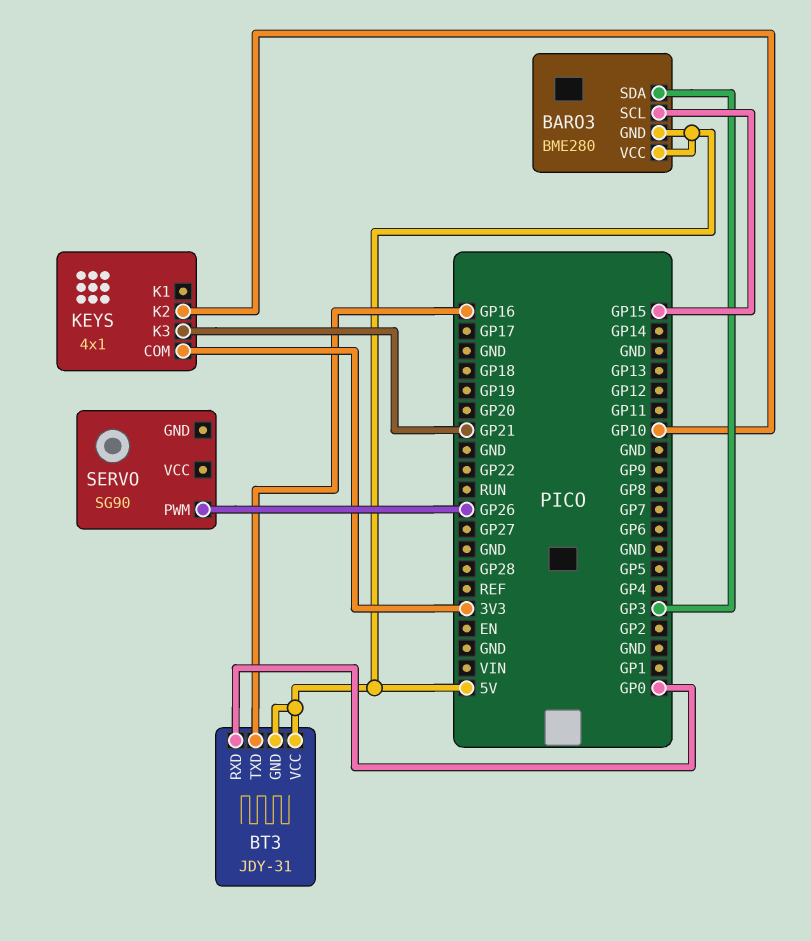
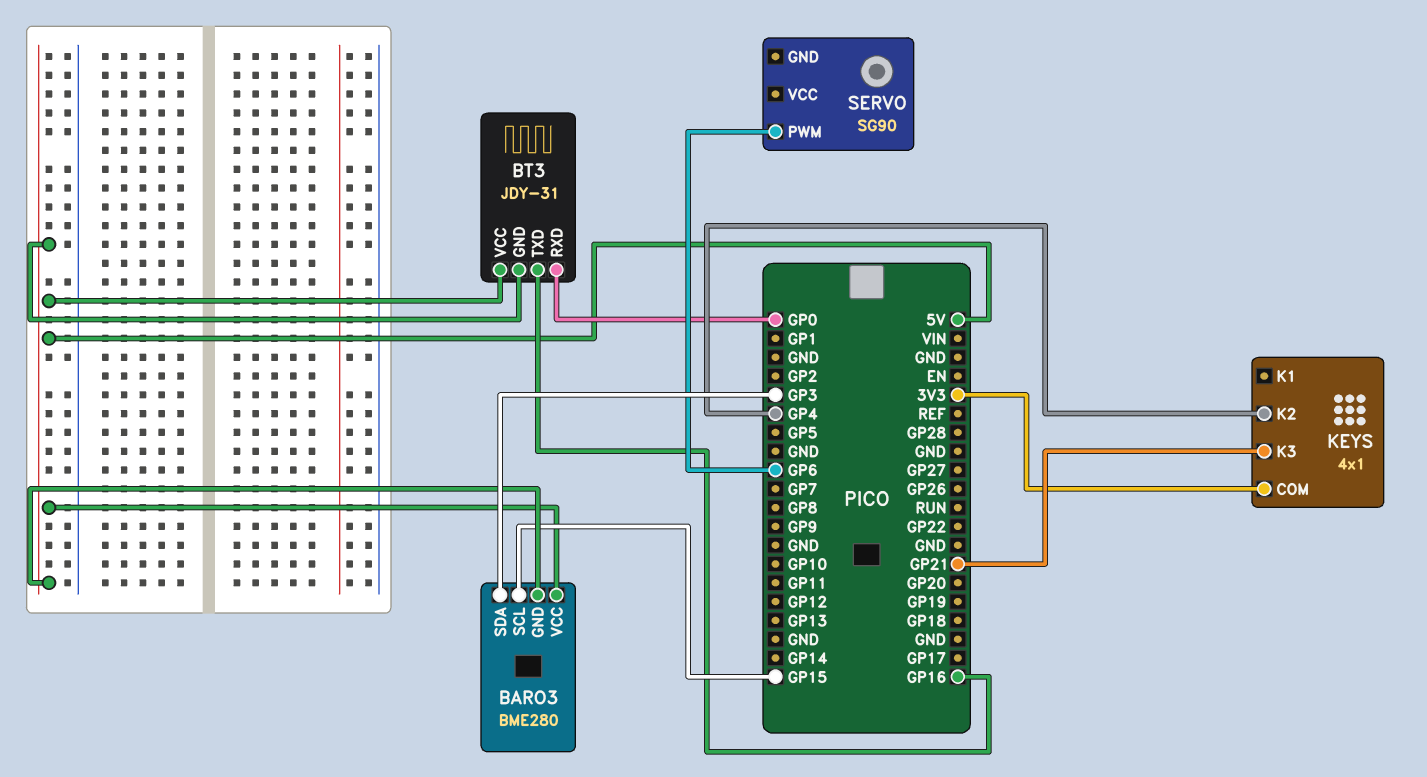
KEYS pin K2: GP10 -> GP4
SERVO pin PWM: GP26 -> GP6

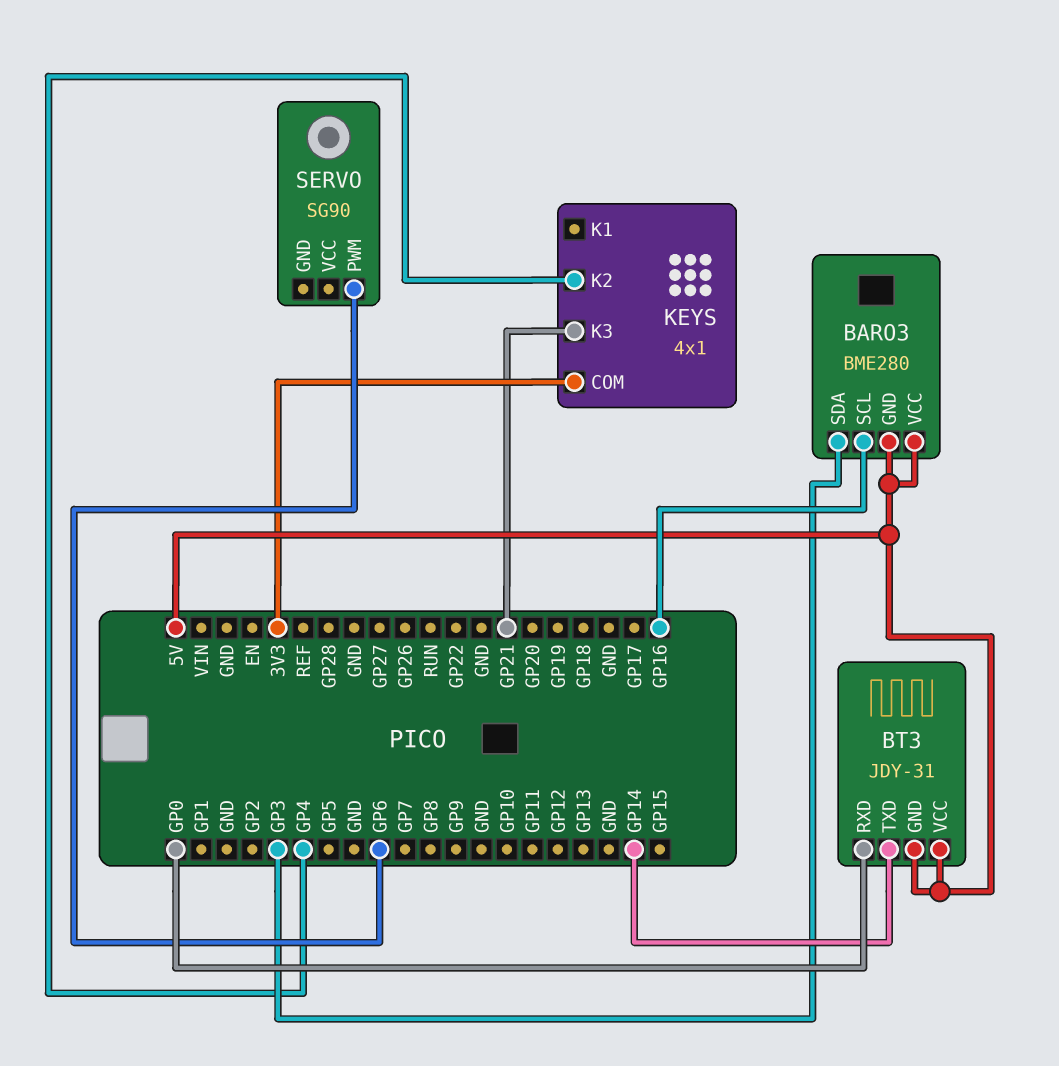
BARO3 pin SCL: GP15 -> GP16
BT3 pin TXD: GP16 -> GP14

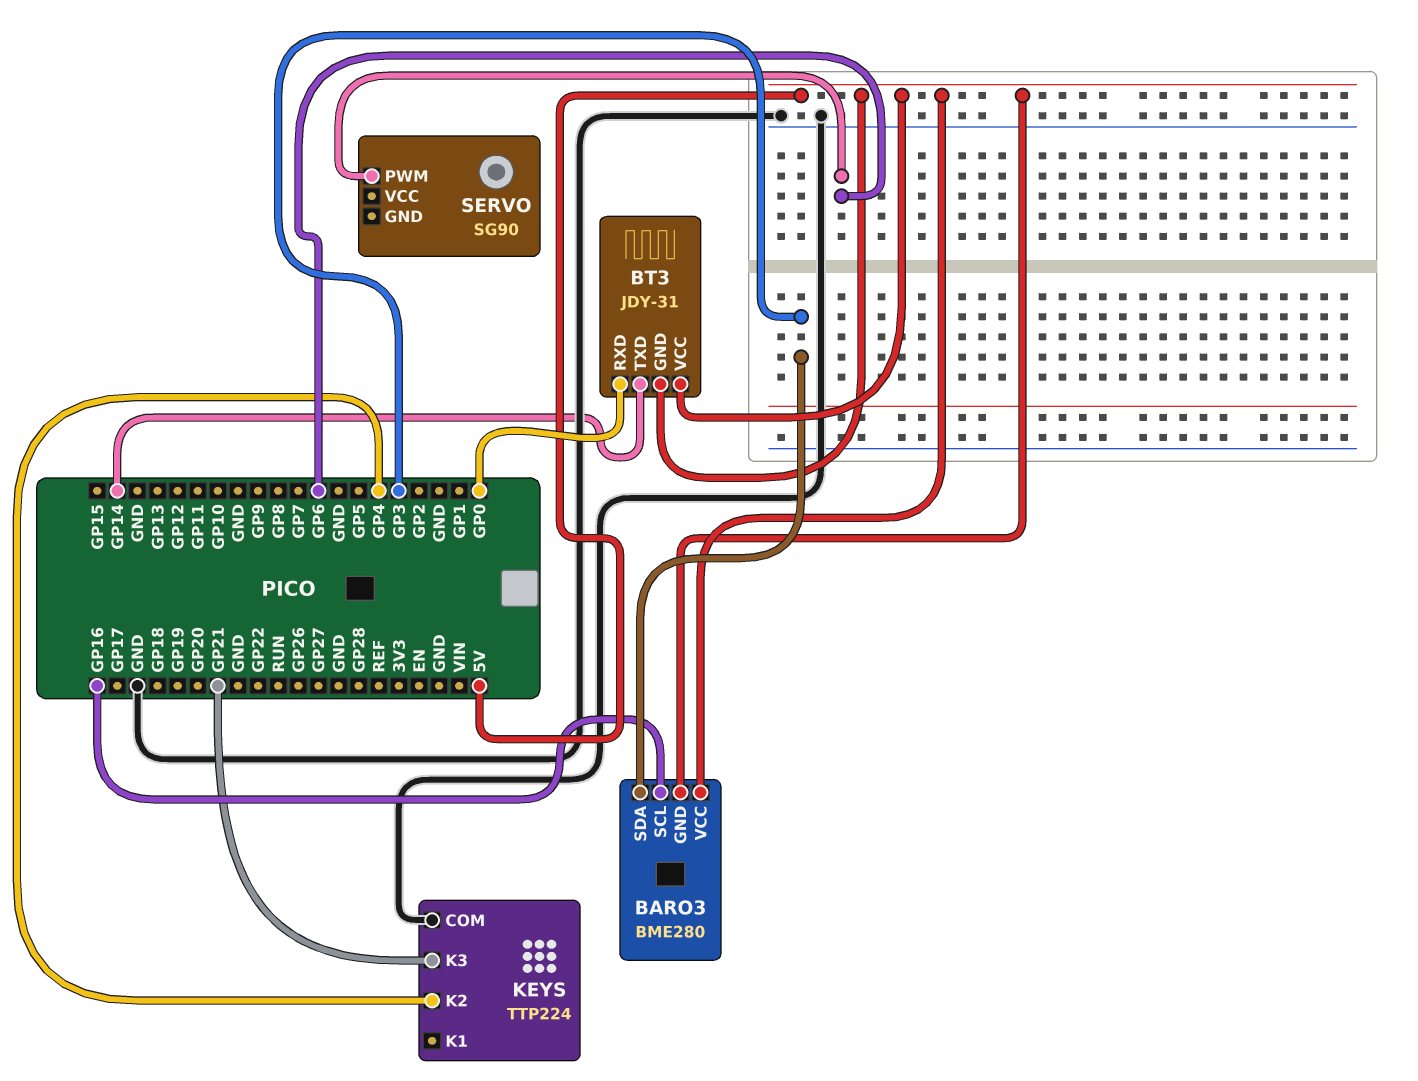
KEYS: 4x1 -> TTP224
KEYS pin COM: 3V3 -> GND

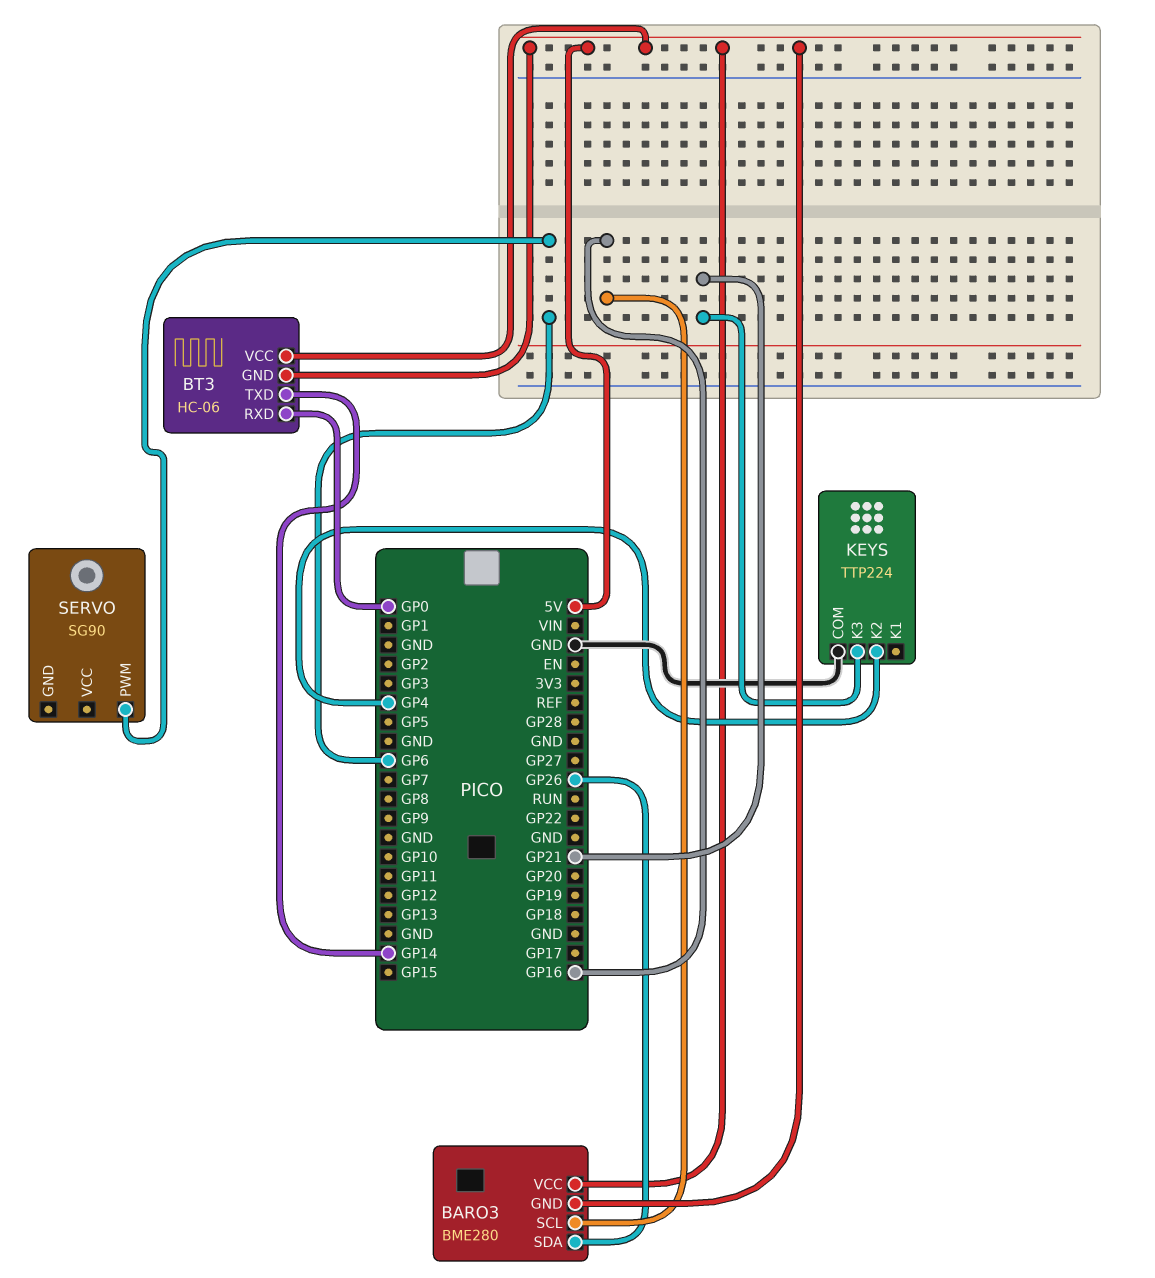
BARO3 pin SDA: GP3 -> GP26
BT3: JDY-31 -> HC-06

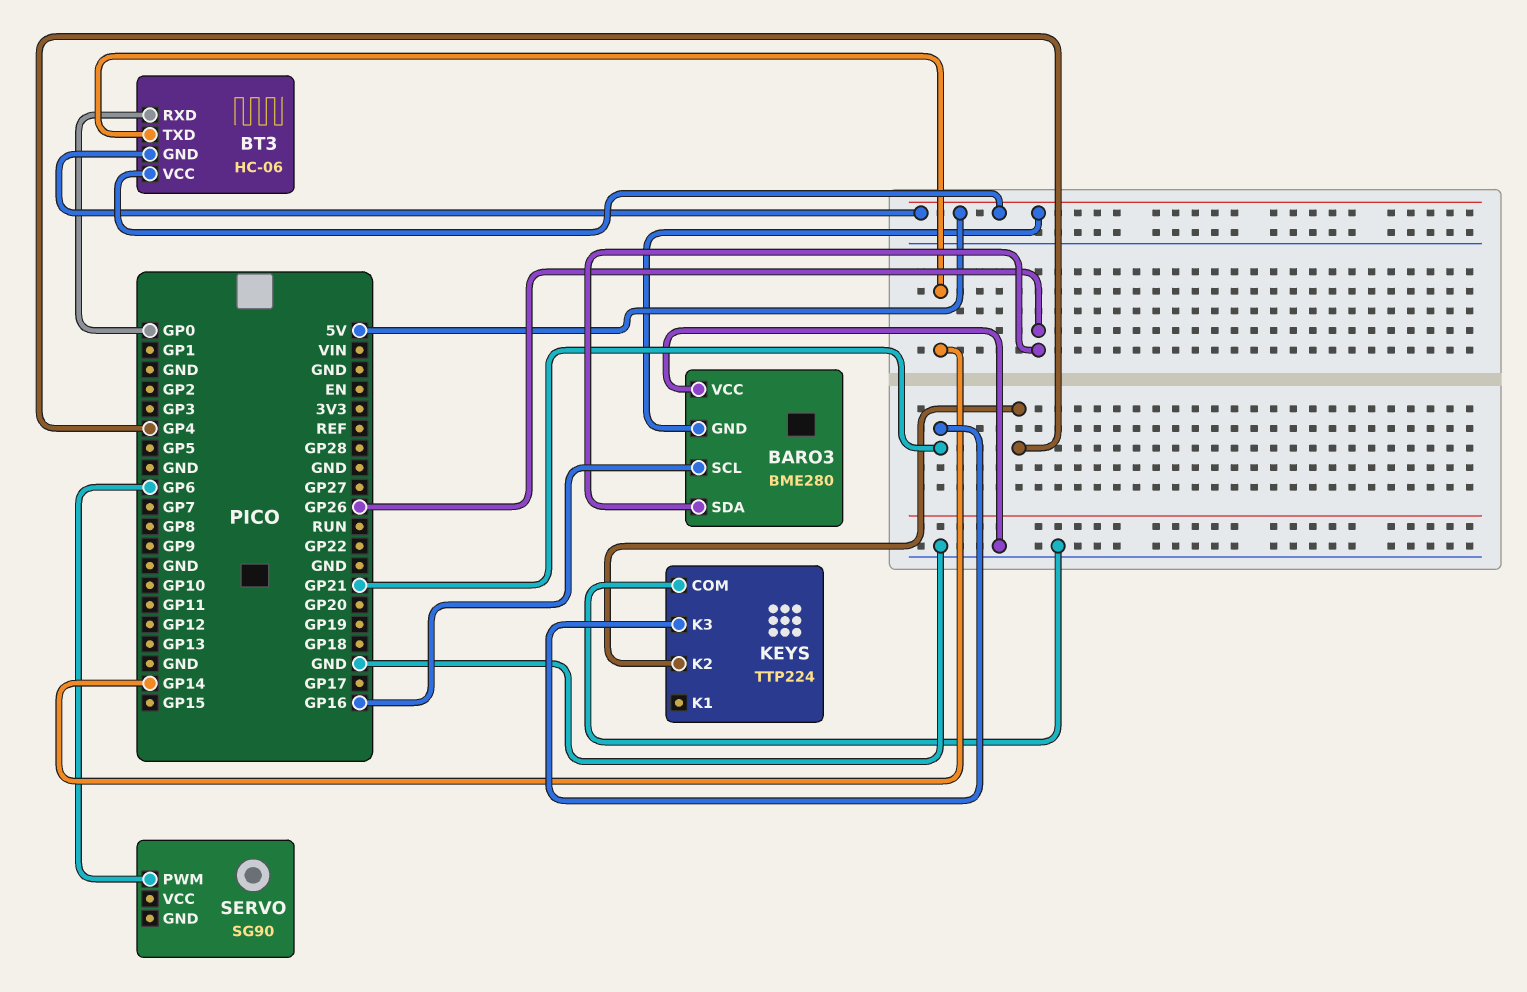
BARO3 pin VCC: 5V -> GND

